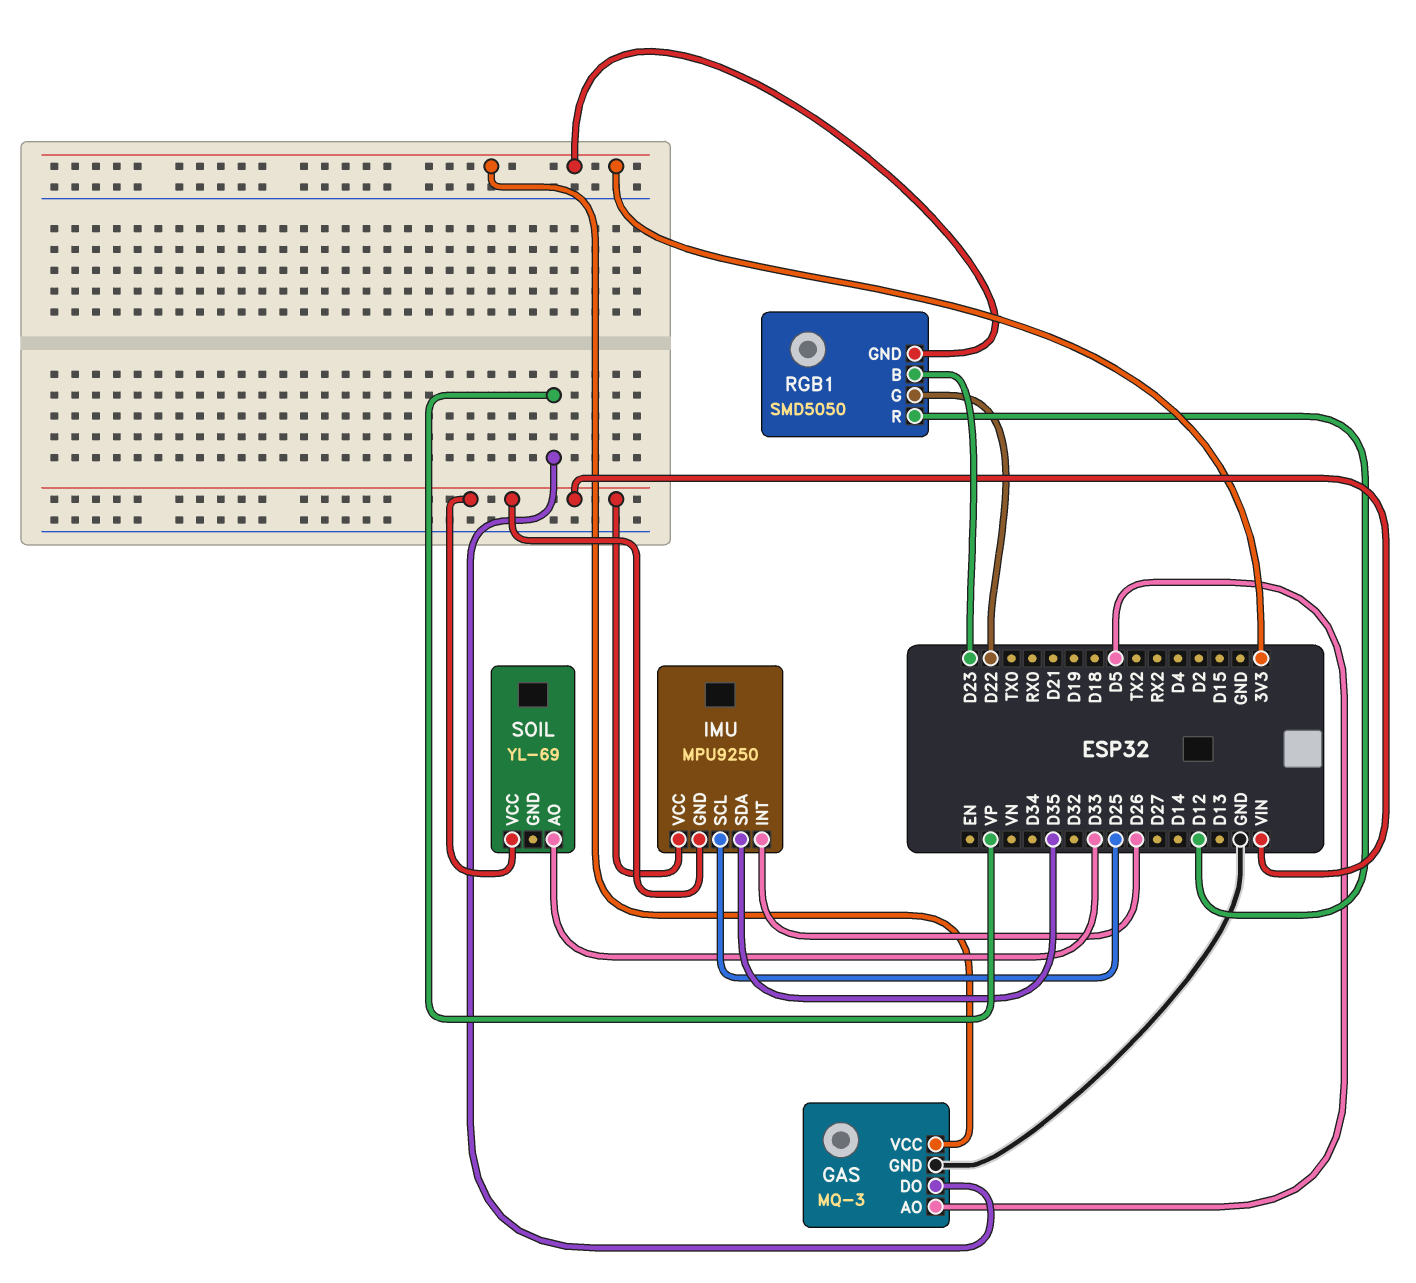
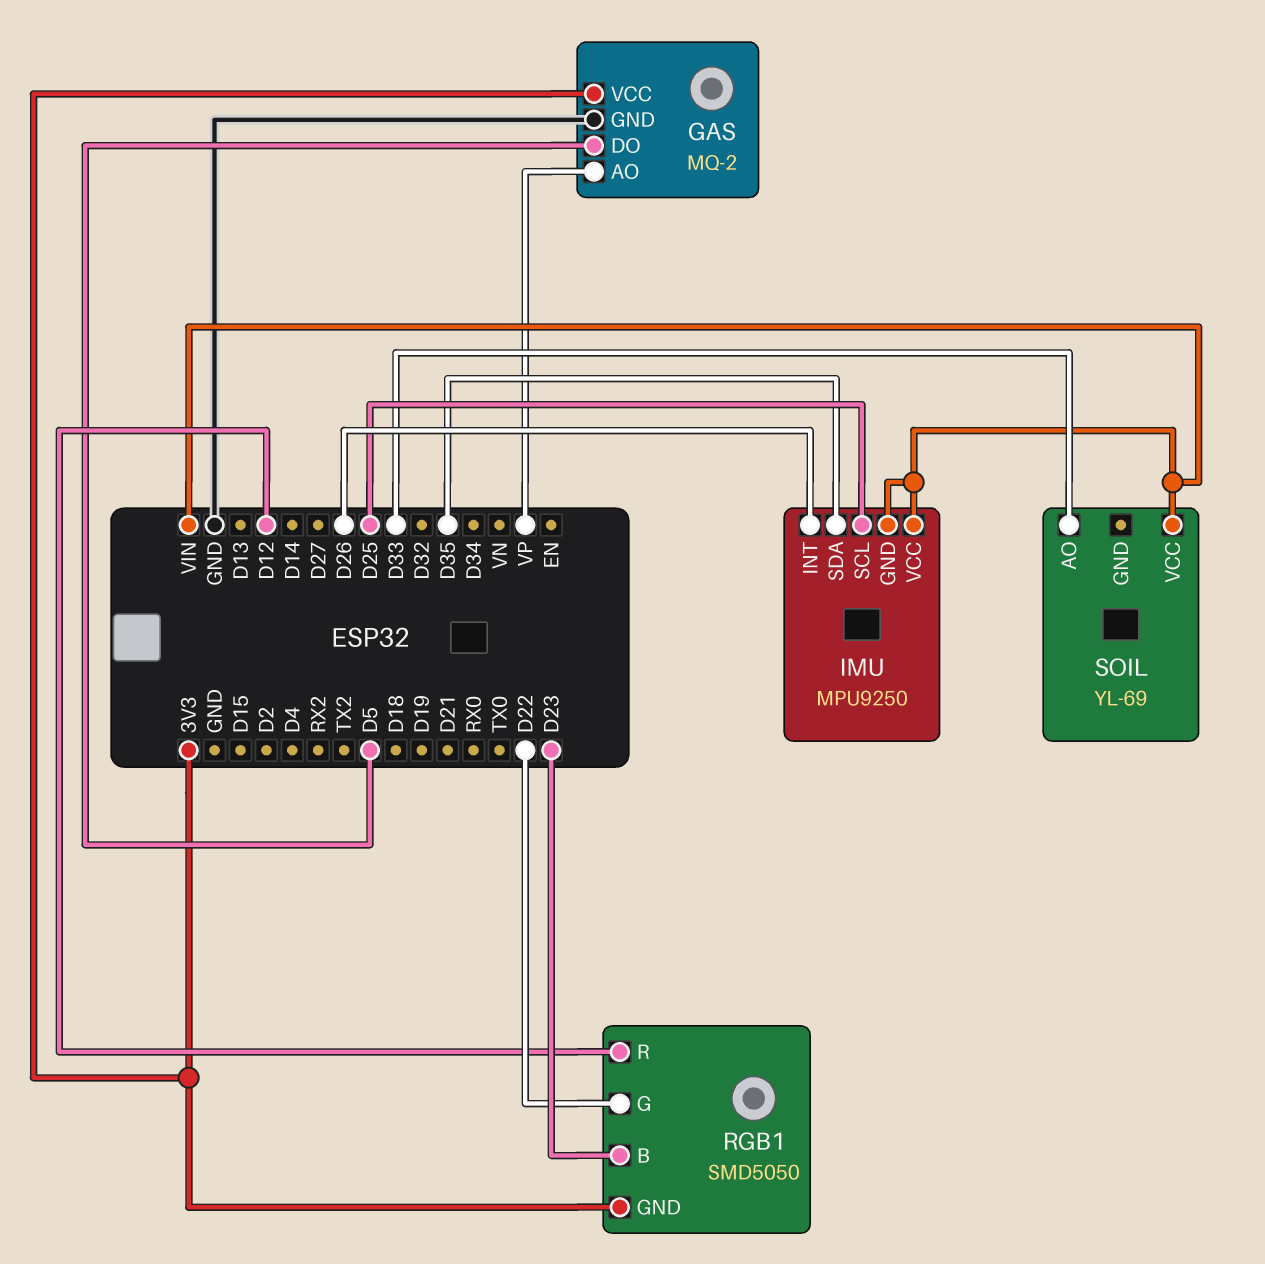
GAS: MQ-3 -> MQ-2
GAS pin AO: D5 -> VP
GAS pin DO: VP -> D5

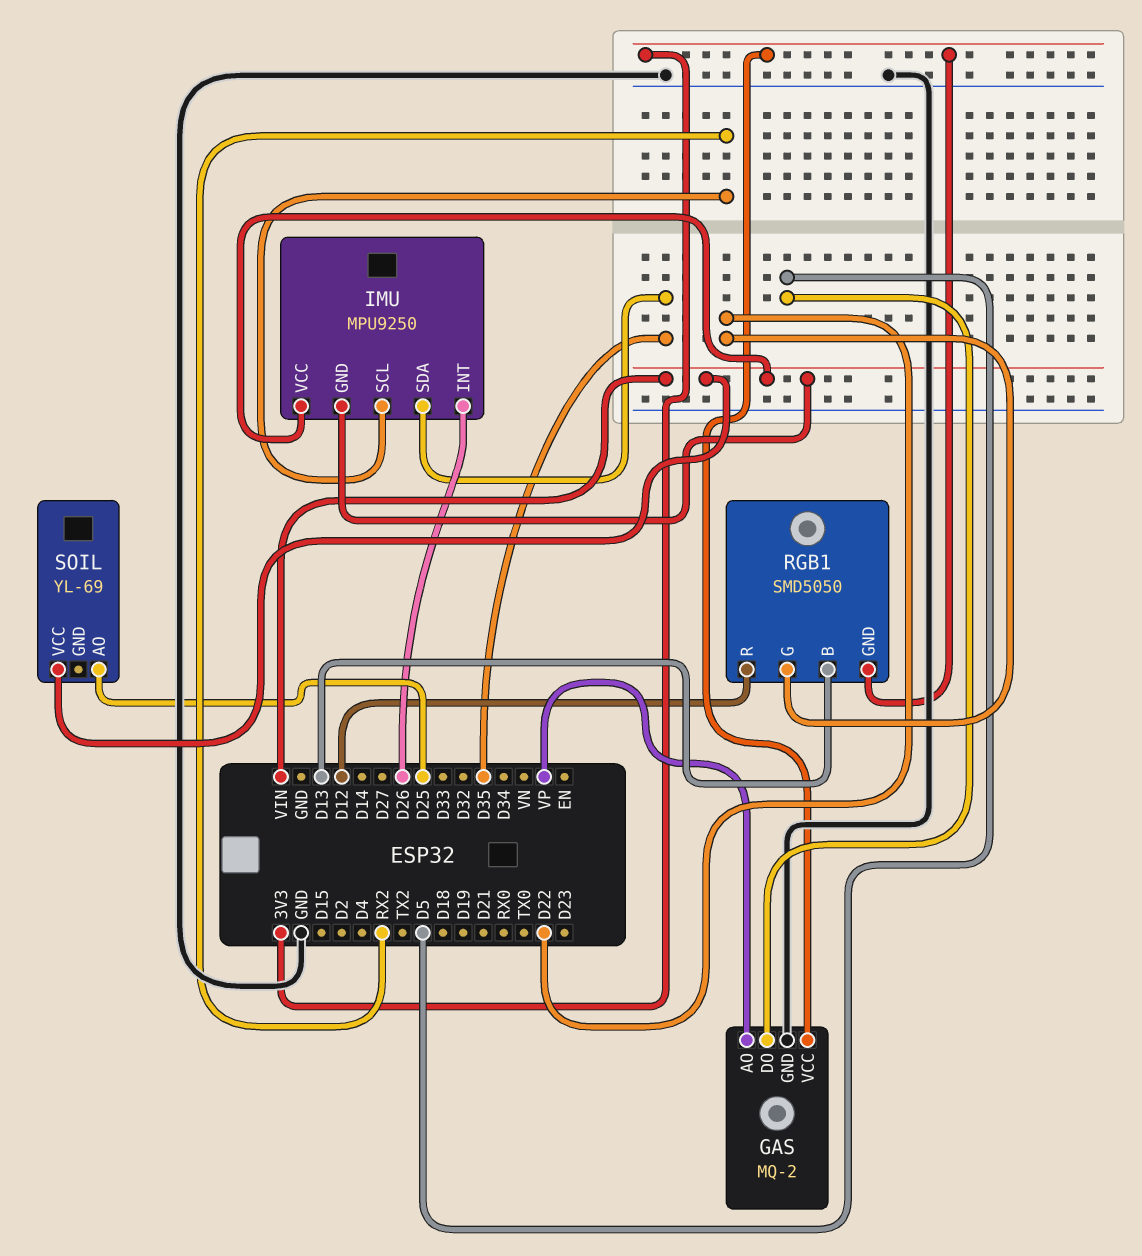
IMU pin SCL: D25 -> RX2
RGB1 pin B: D23 -> D13
SOIL pin AO: D33 -> D25

